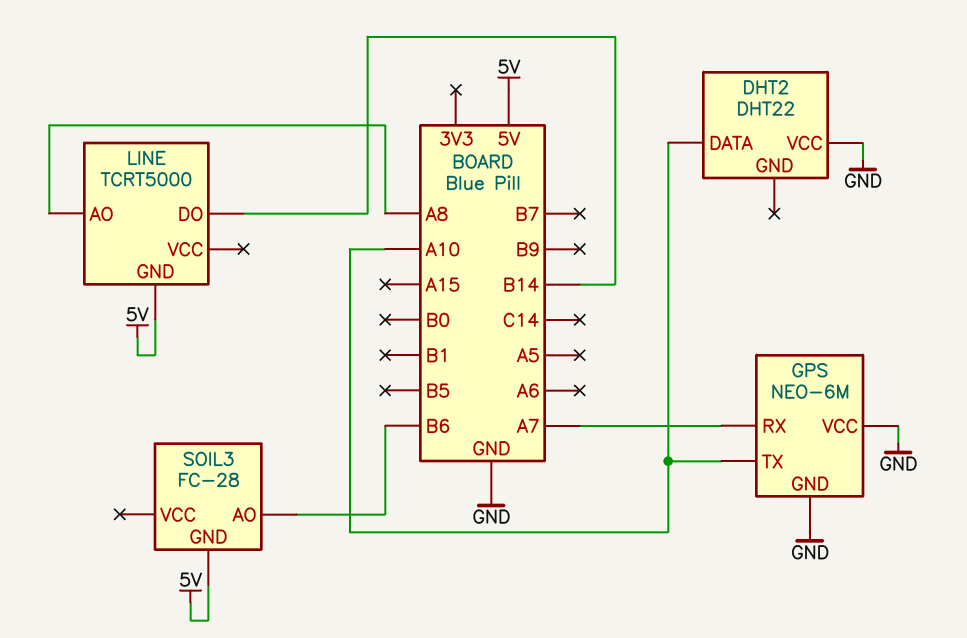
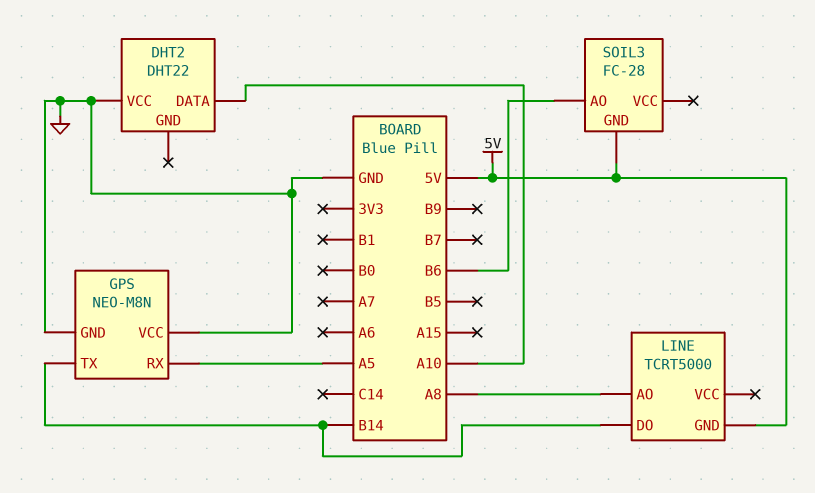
GPS: NEO-6M -> NEO-M8N
GPS pin RX: A7 -> A5
GPS pin TX: A10 -> B14

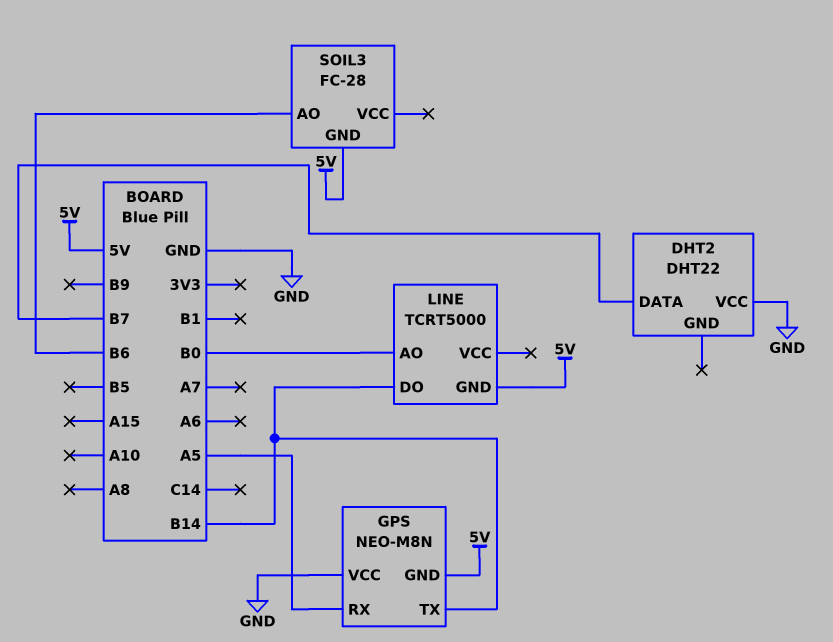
DHT2 pin DATA: A10 -> B7
GPS pin GND: GND -> 5V
LINE pin AO: A8 -> B0

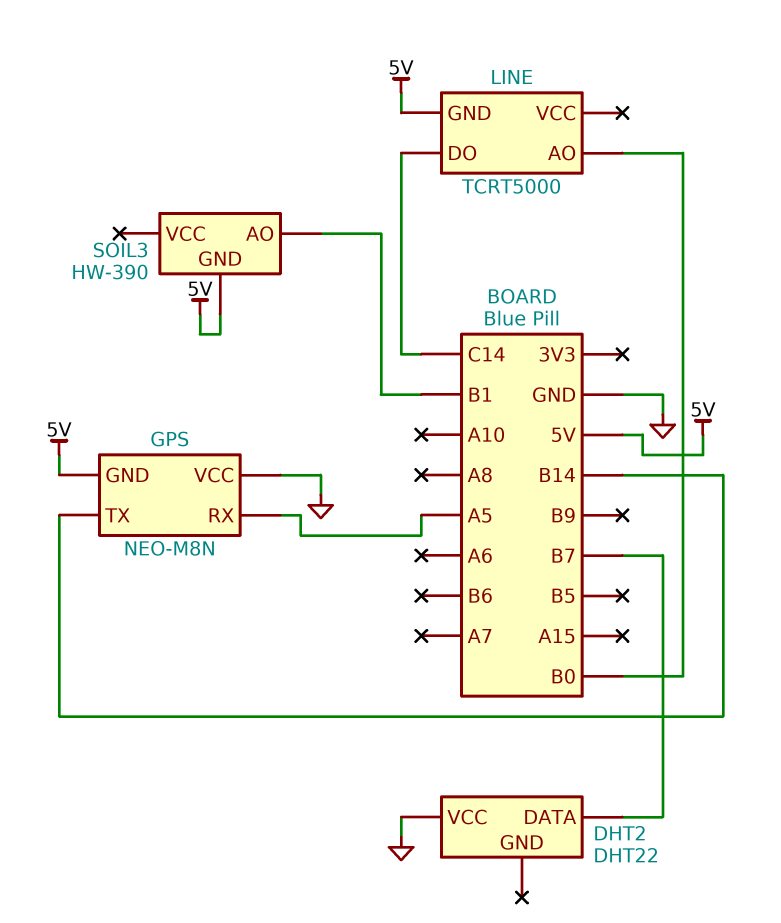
LINE pin DO: B14 -> C14
SOIL3: FC-28 -> HW-390
SOIL3 pin AO: B6 -> B1

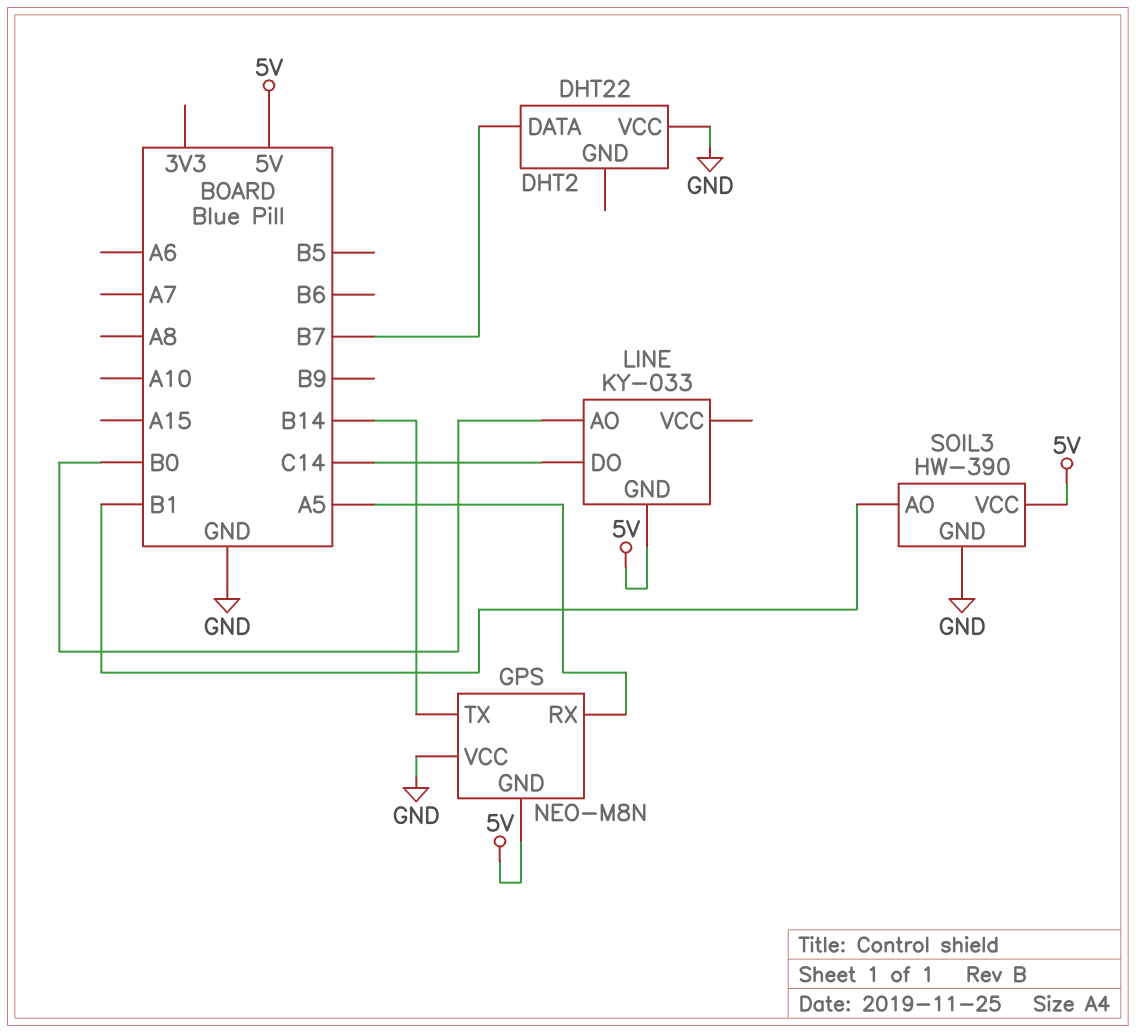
LINE: TCRT5000 -> KY-033
SOIL3 pin GND: 5V -> GND
SOIL3 pin VCC: none -> 5V

